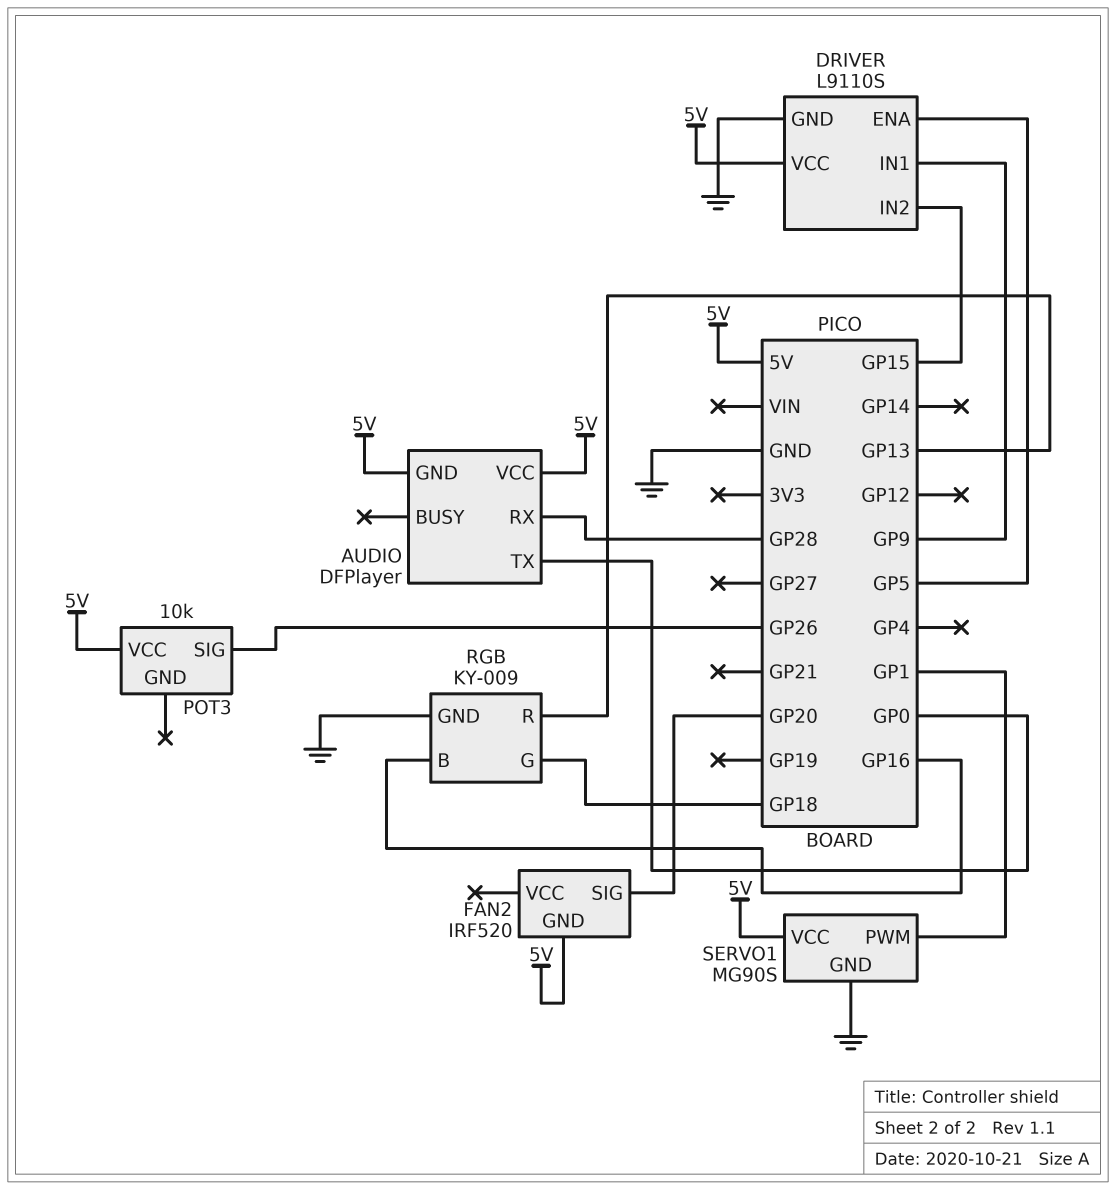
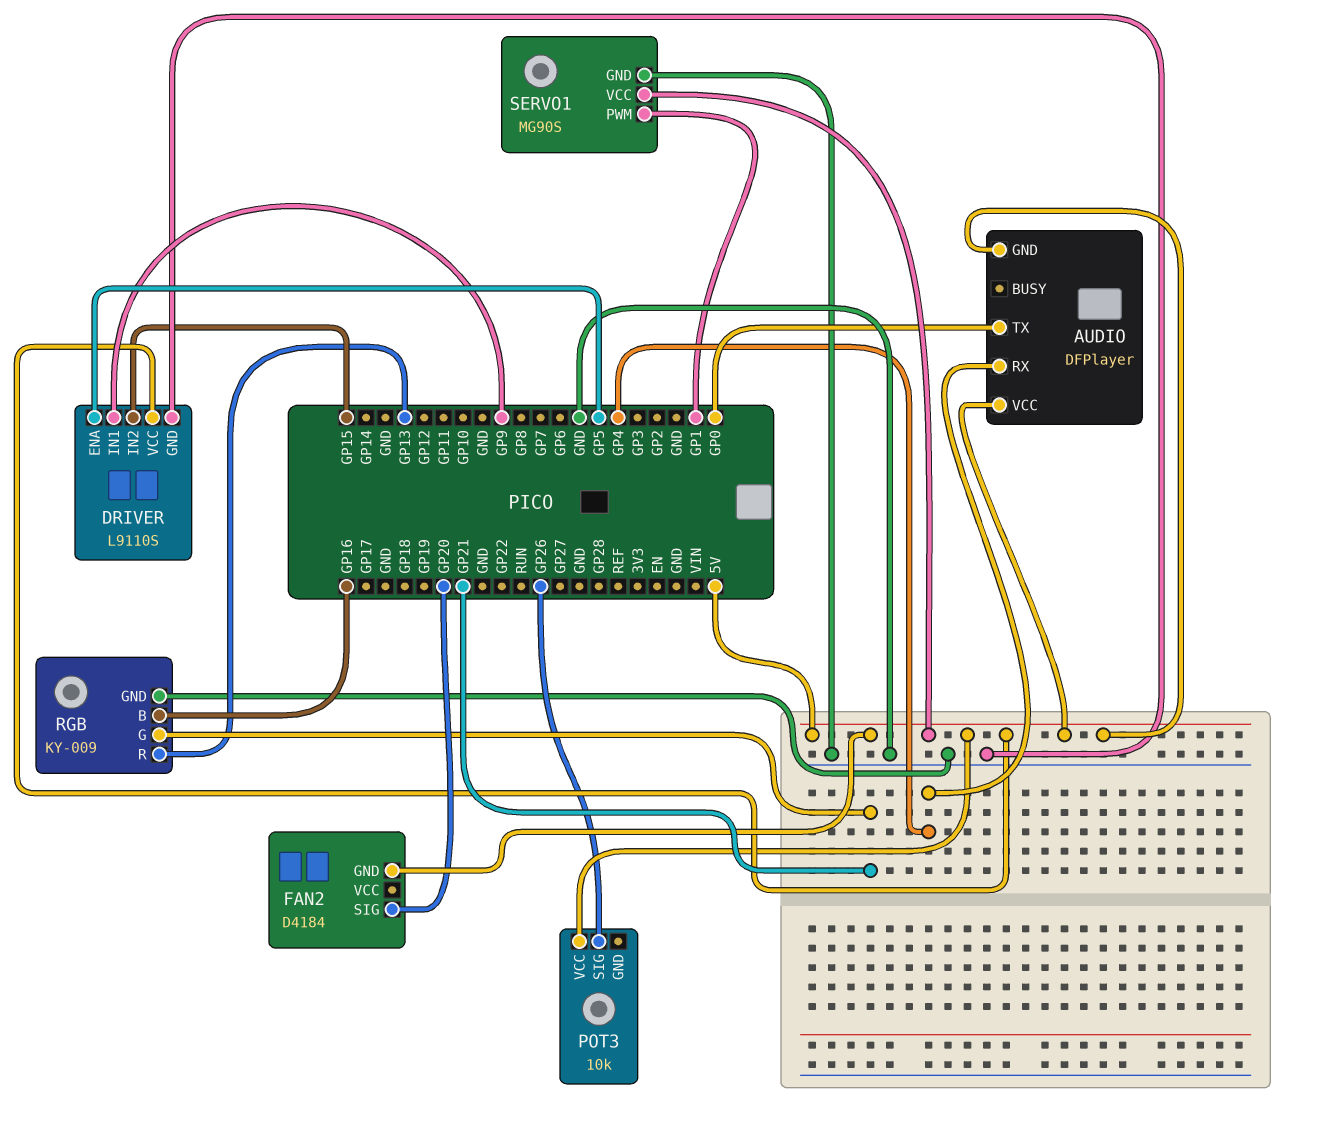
AUDIO pin RX: GP28 -> GP4
FAN2: IRF520 -> D4184
RGB pin G: GP18 -> GP21

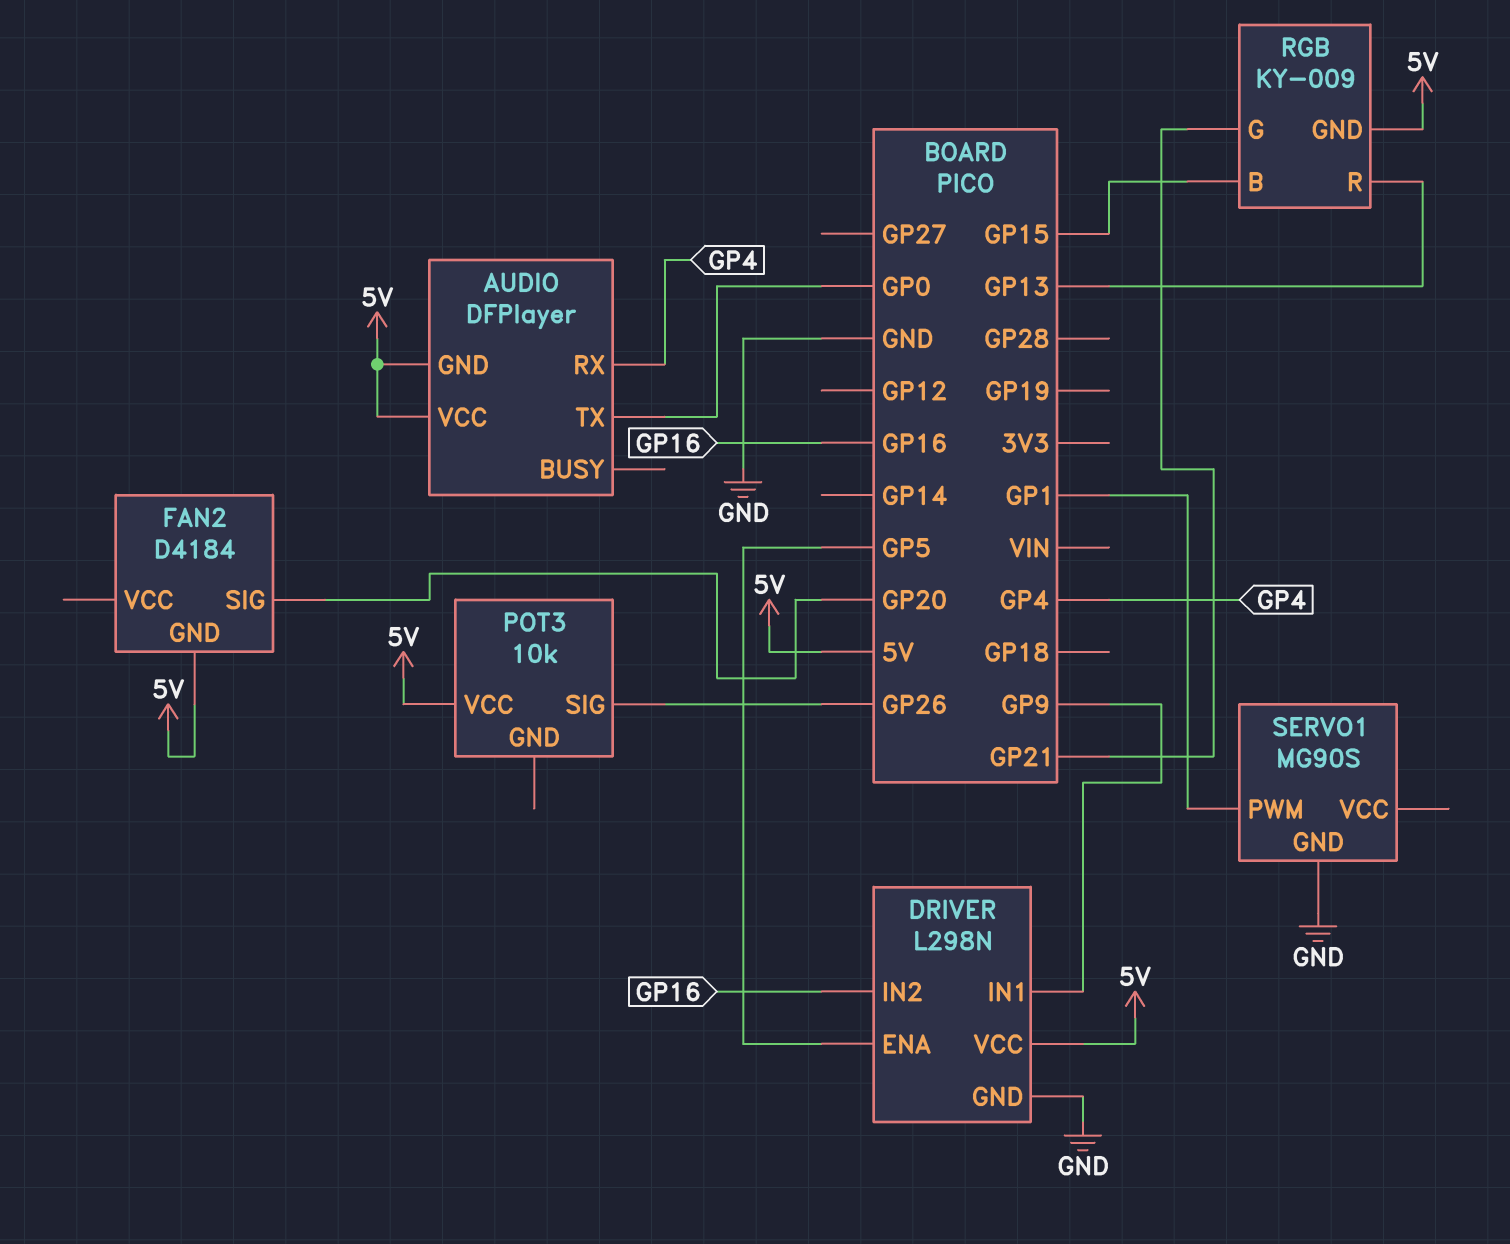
DRIVER: L9110S -> L298N
DRIVER pin IN2: GP15 -> GP16
RGB pin B: GP16 -> GP15
RGB pin GND: GND -> 5V
SERVO1 pin VCC: 5V -> none

